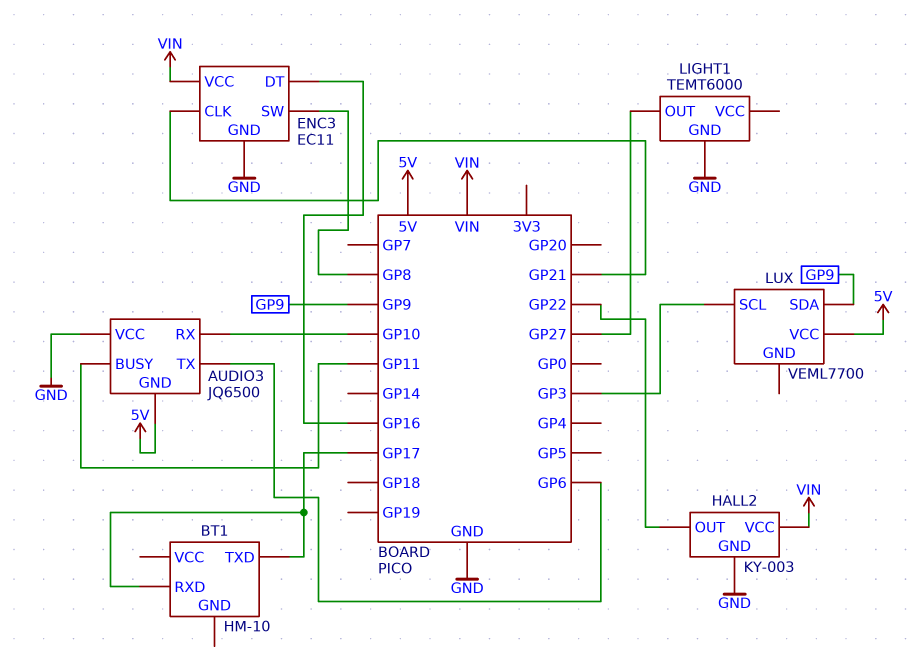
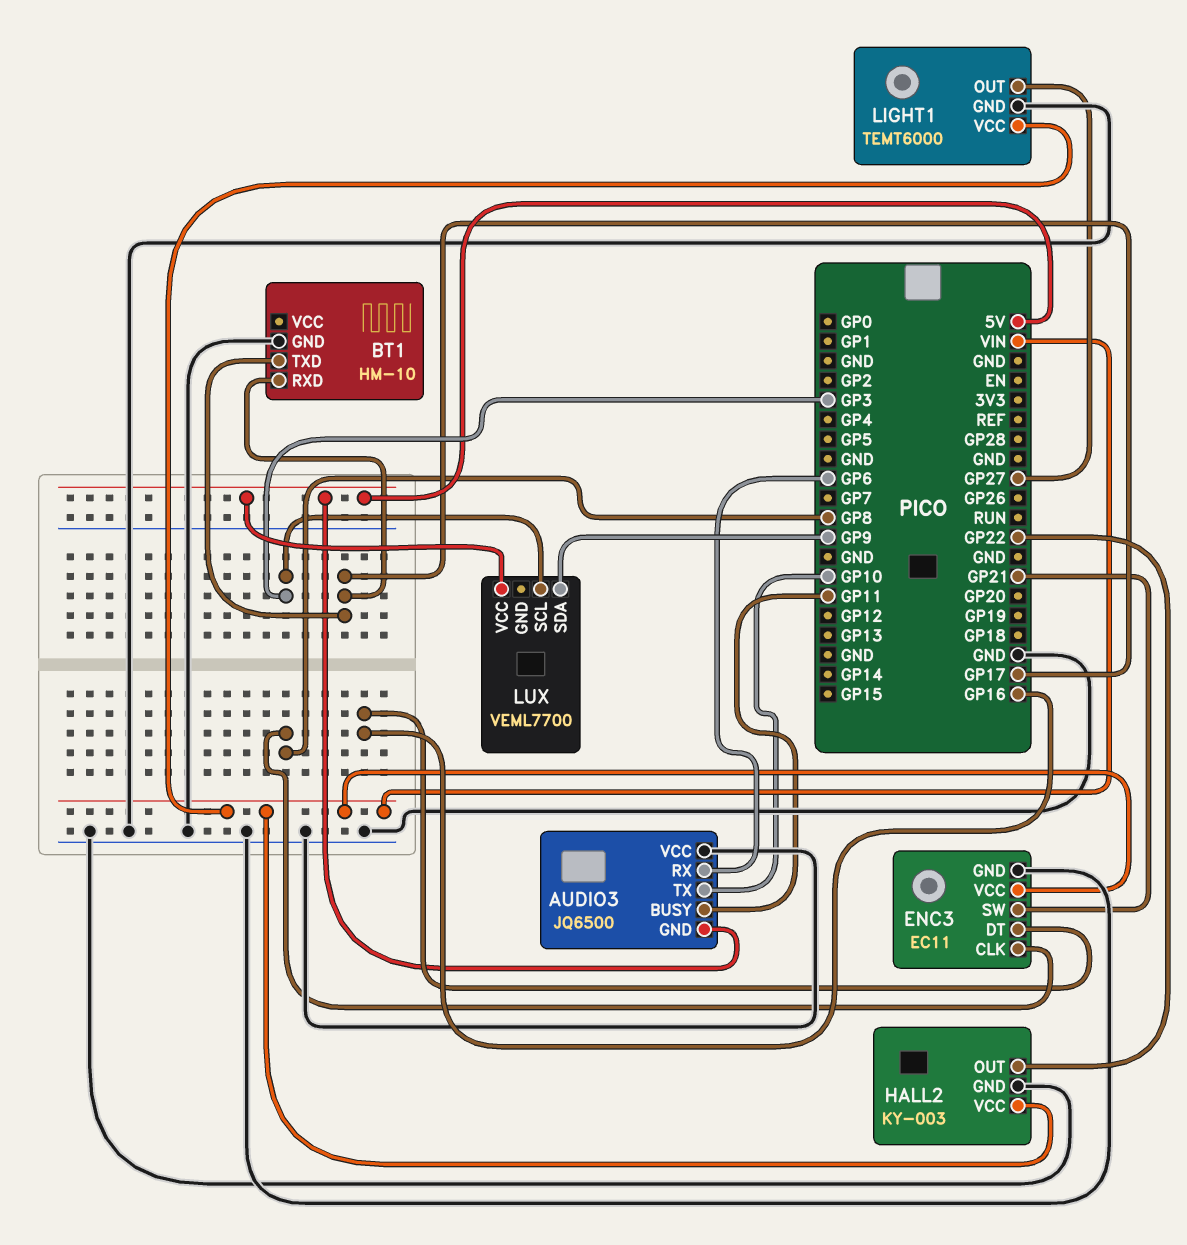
AUDIO3 pin RX: GP10 -> GP6
AUDIO3 pin TX: GP6 -> GP10
BT1 pin GND: none -> GND
ENC3 pin CLK: GP21 -> GP8
ENC3 pin SW: GP8 -> GP21
LIGHT1 pin VCC: none -> VIN

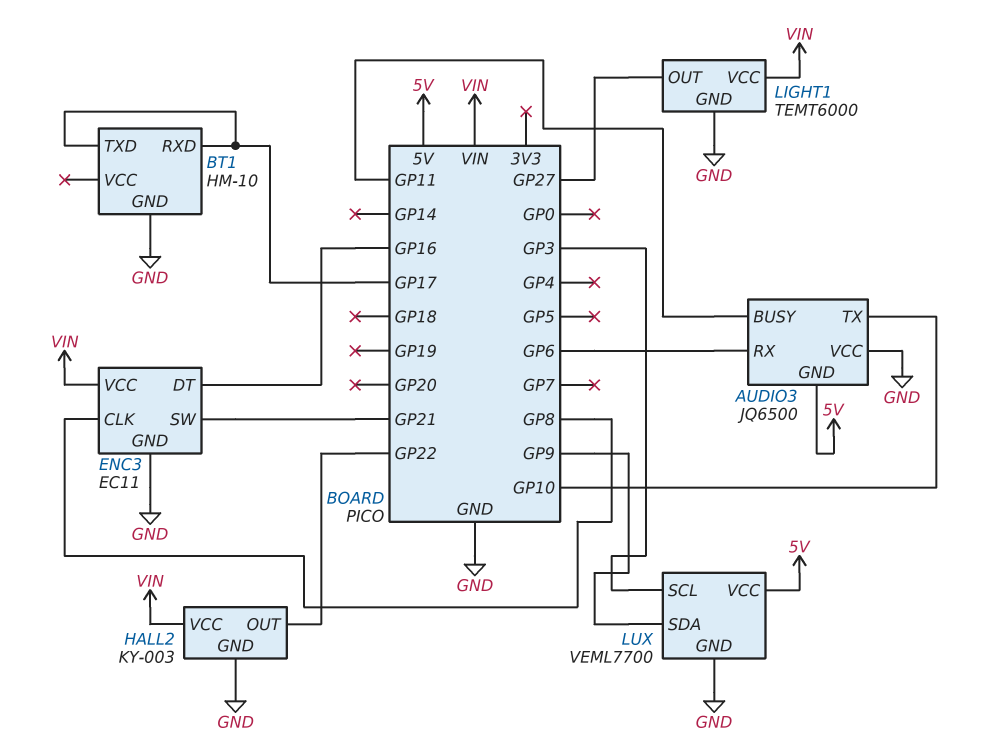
LUX pin GND: none -> GND

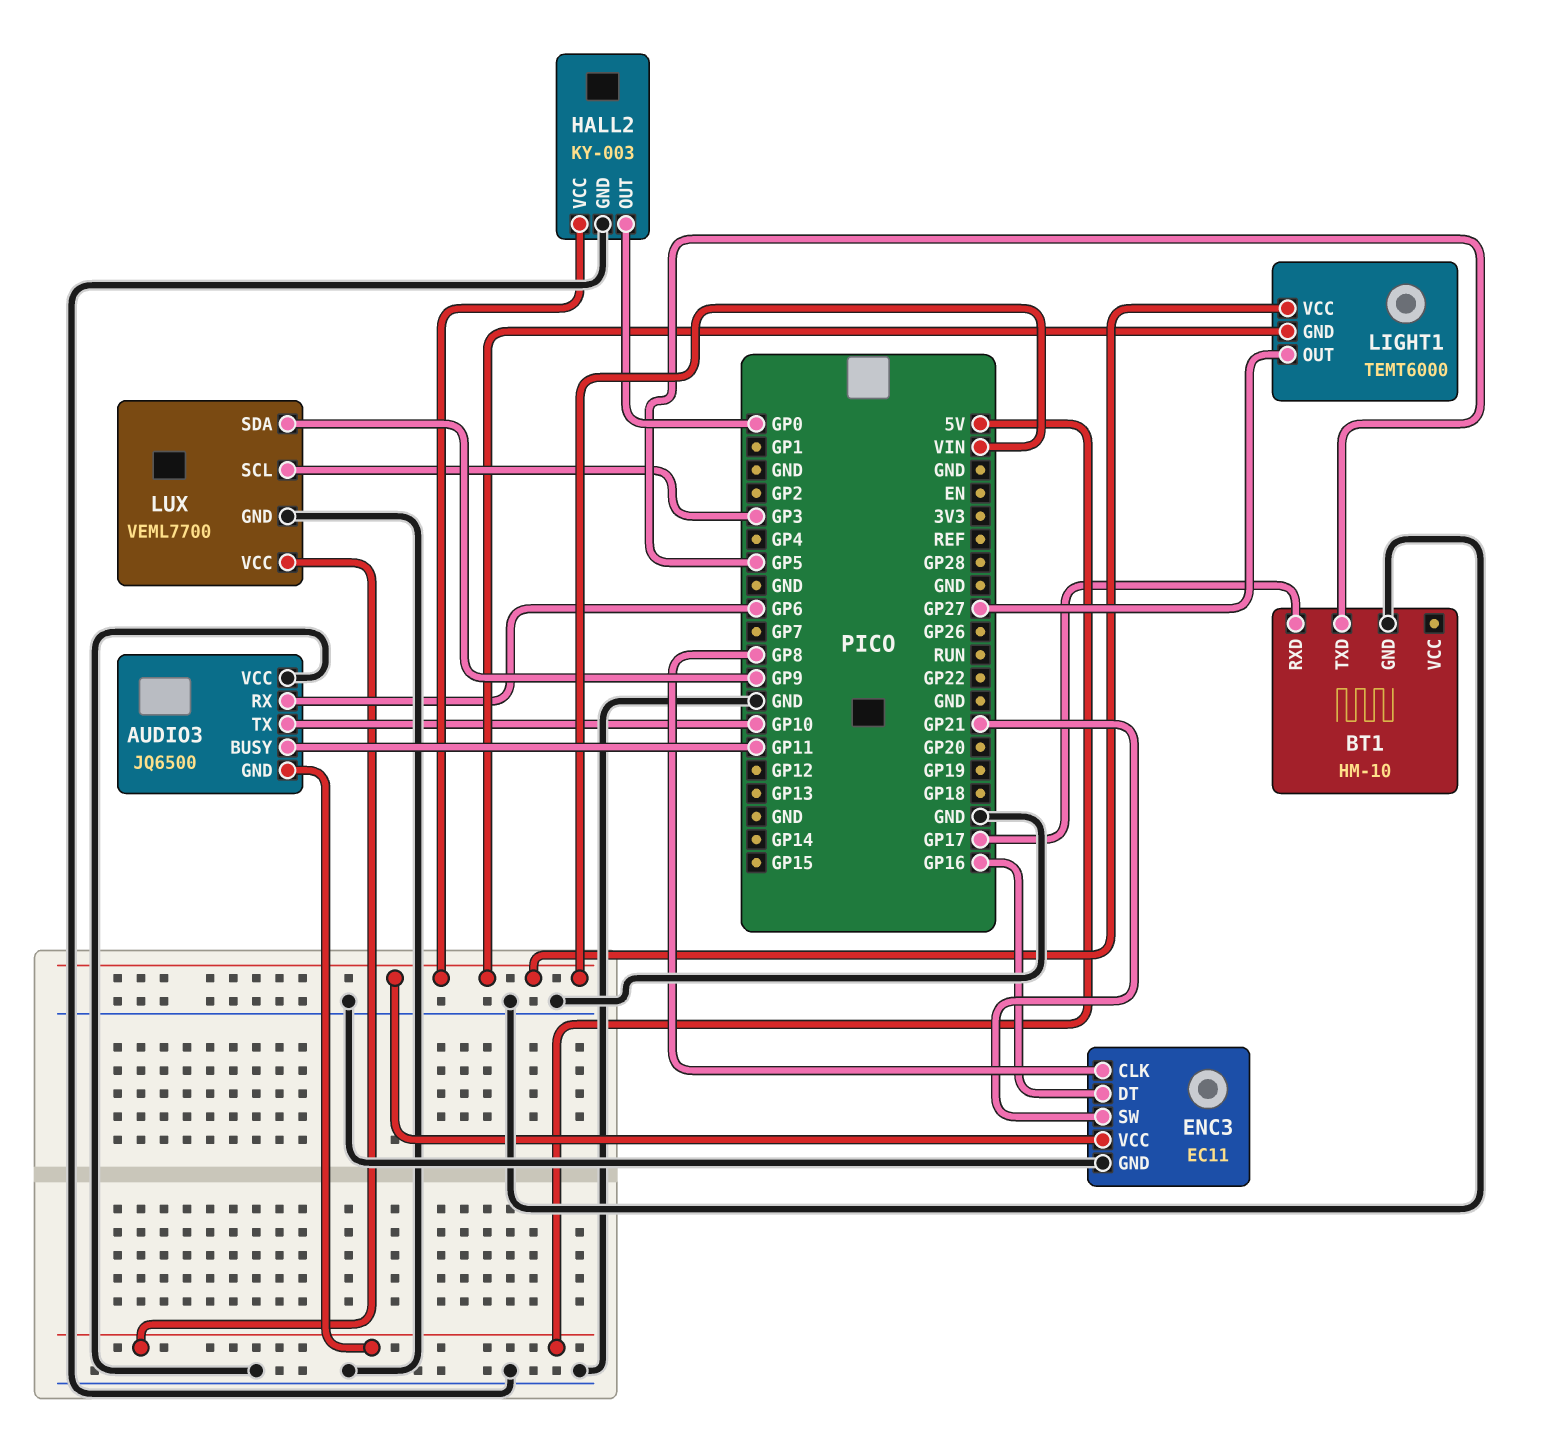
BT1 pin TXD: GP17 -> GP5
HALL2 pin OUT: GP22 -> GP0
LIGHT1 pin GND: GND -> VIN

